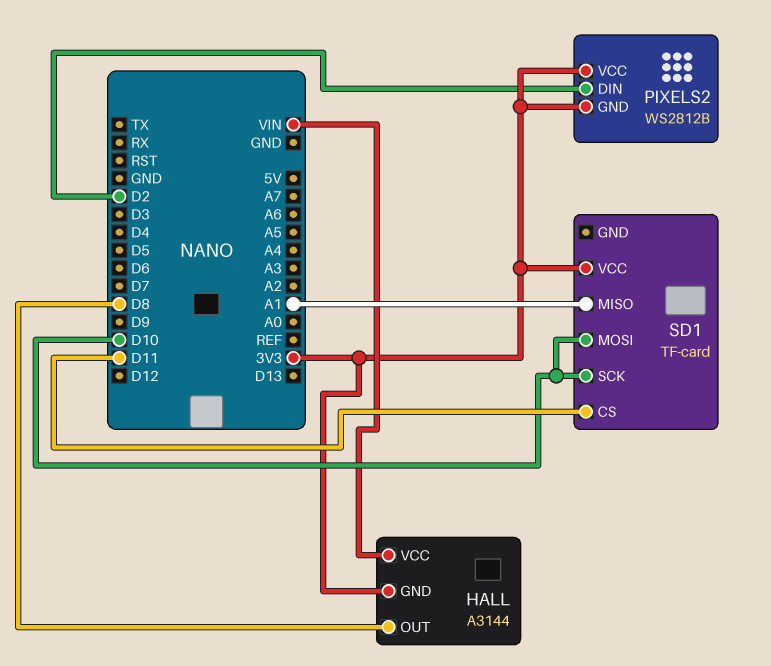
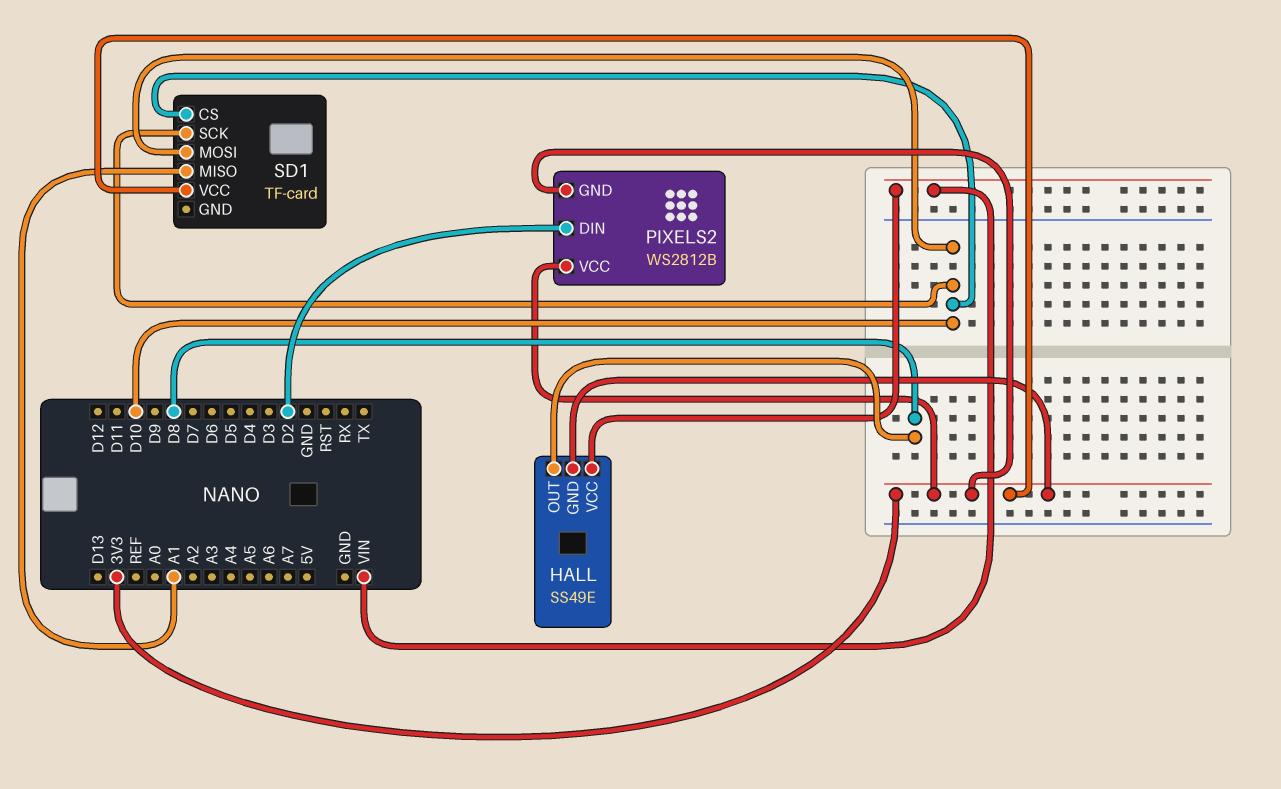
HALL: A3144 -> SS49E
SD1 pin CS: D11 -> D10

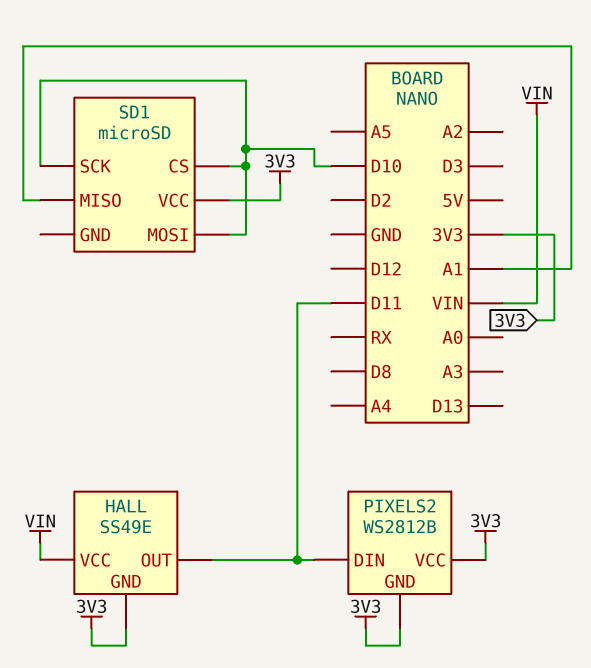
HALL pin OUT: D8 -> D11
PIXELS2 pin DIN: D2 -> D11
SD1: TF-card -> microSD

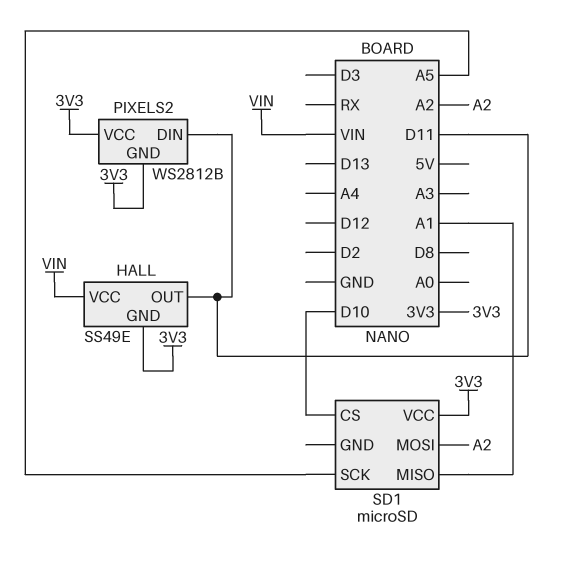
SD1 pin MOSI: D10 -> A2
SD1 pin SCK: D10 -> A5

